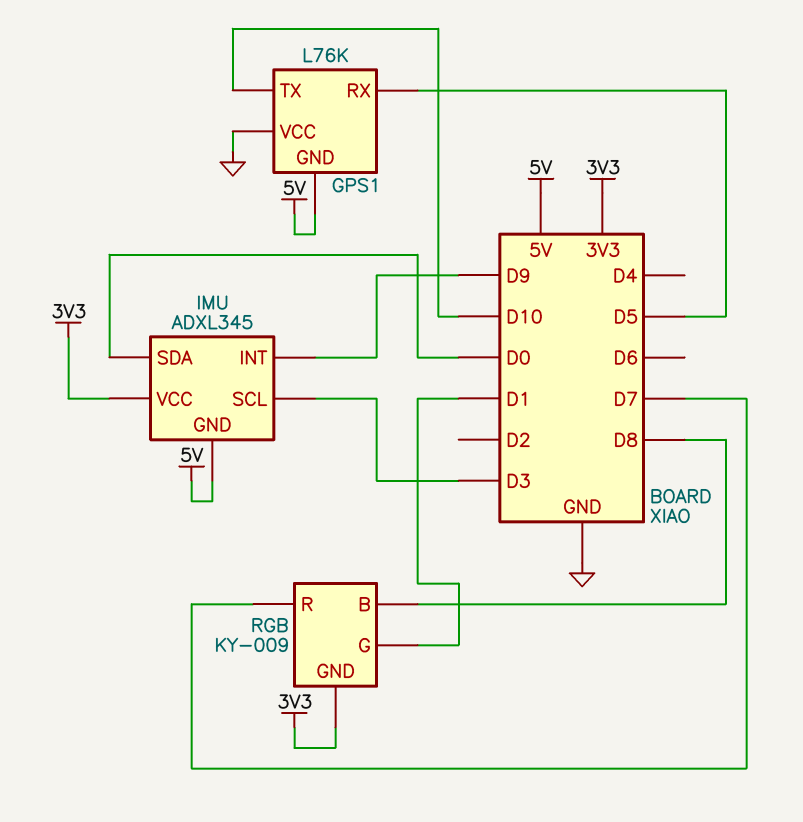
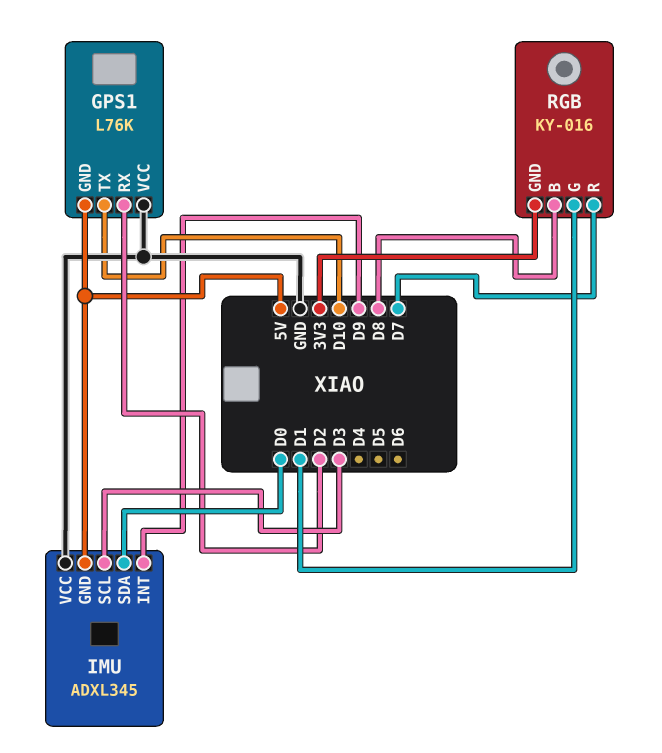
GPS1 pin RX: D5 -> D2
IMU pin VCC: 3V3 -> GND
RGB: KY-009 -> KY-016

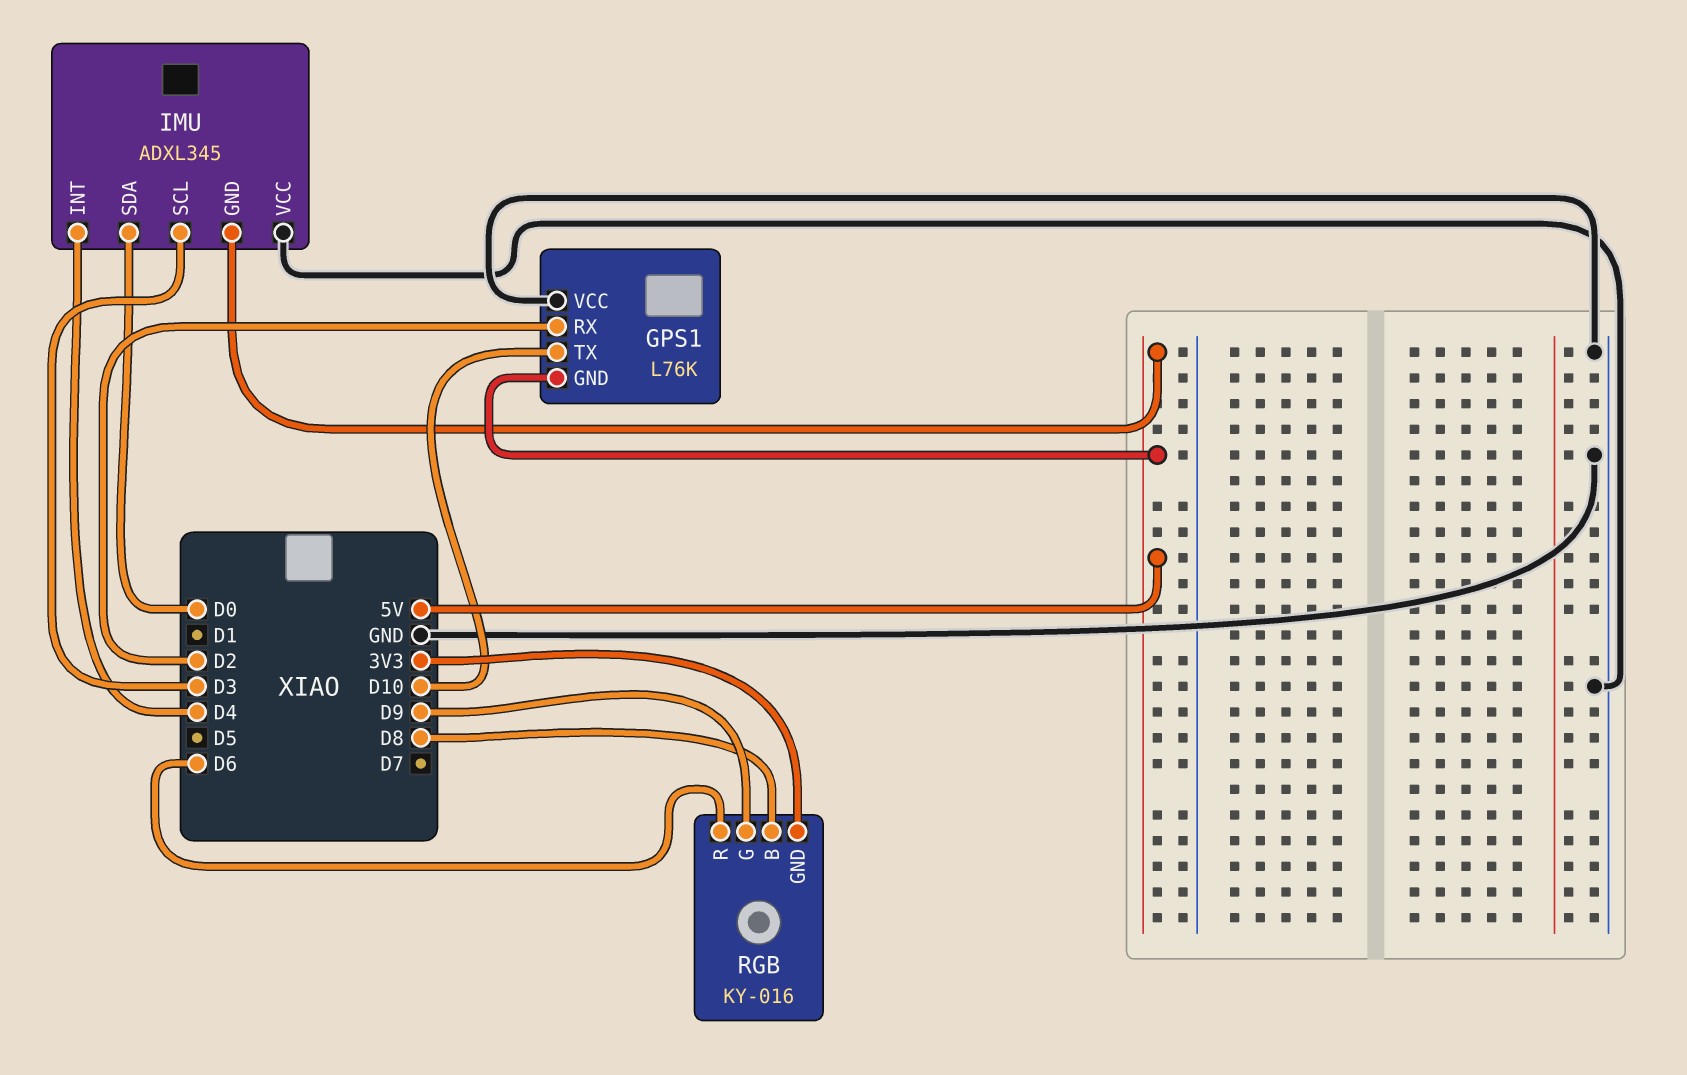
IMU pin INT: D9 -> D4
RGB pin G: D1 -> D9
RGB pin R: D7 -> D6

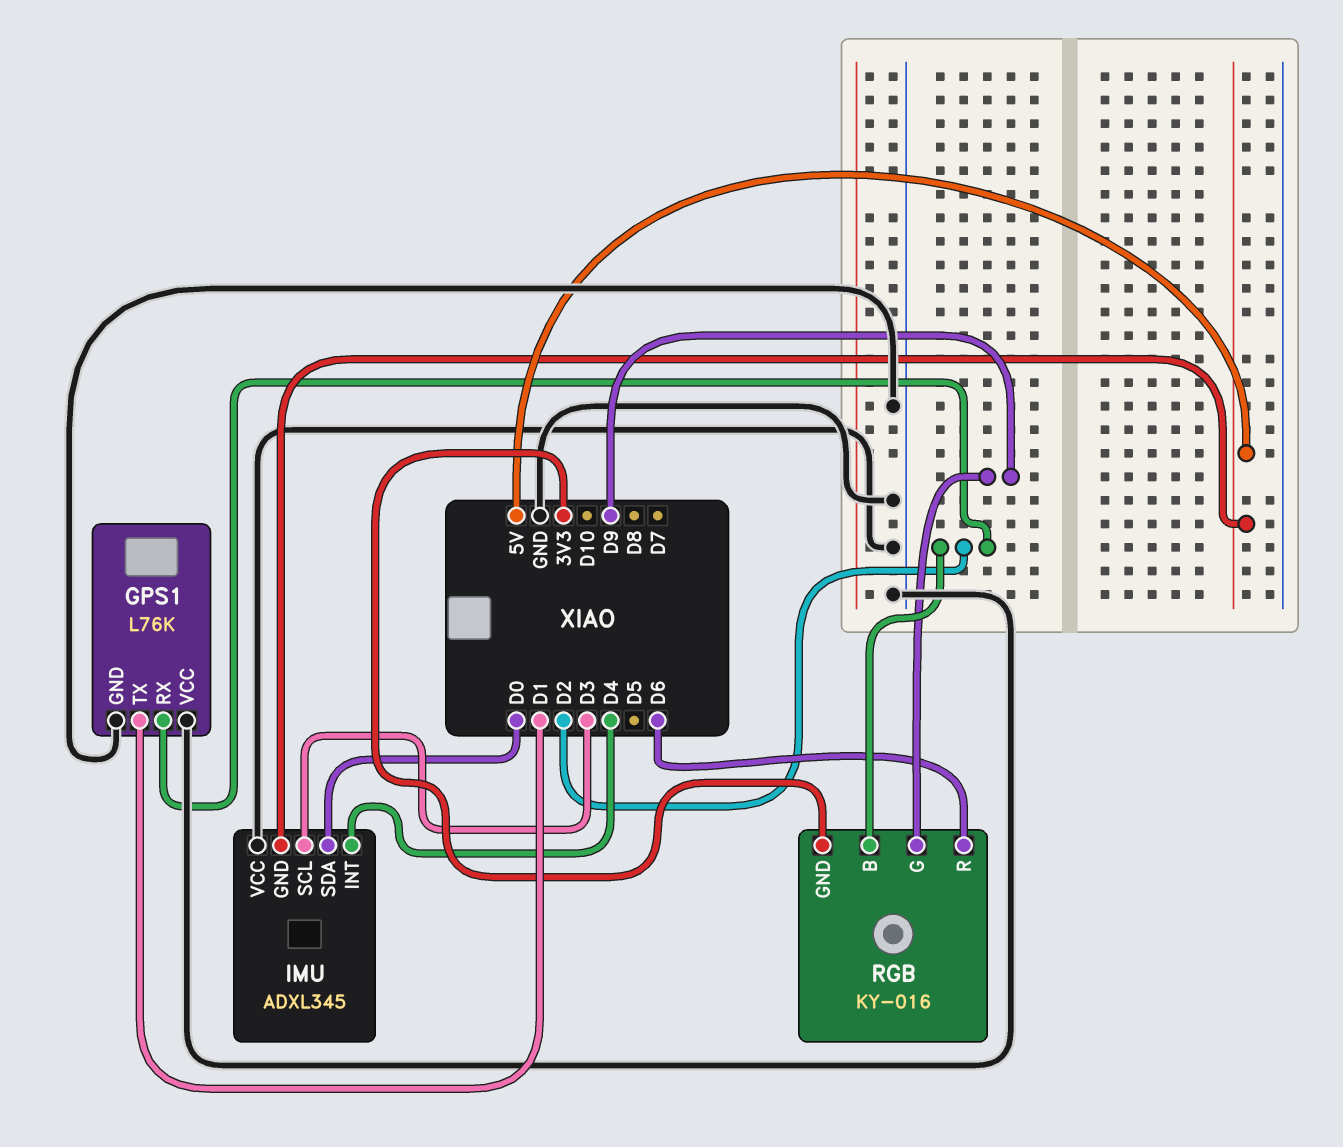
GPS1 pin GND: 5V -> GND
GPS1 pin TX: D10 -> D1
RGB pin B: D8 -> D2

